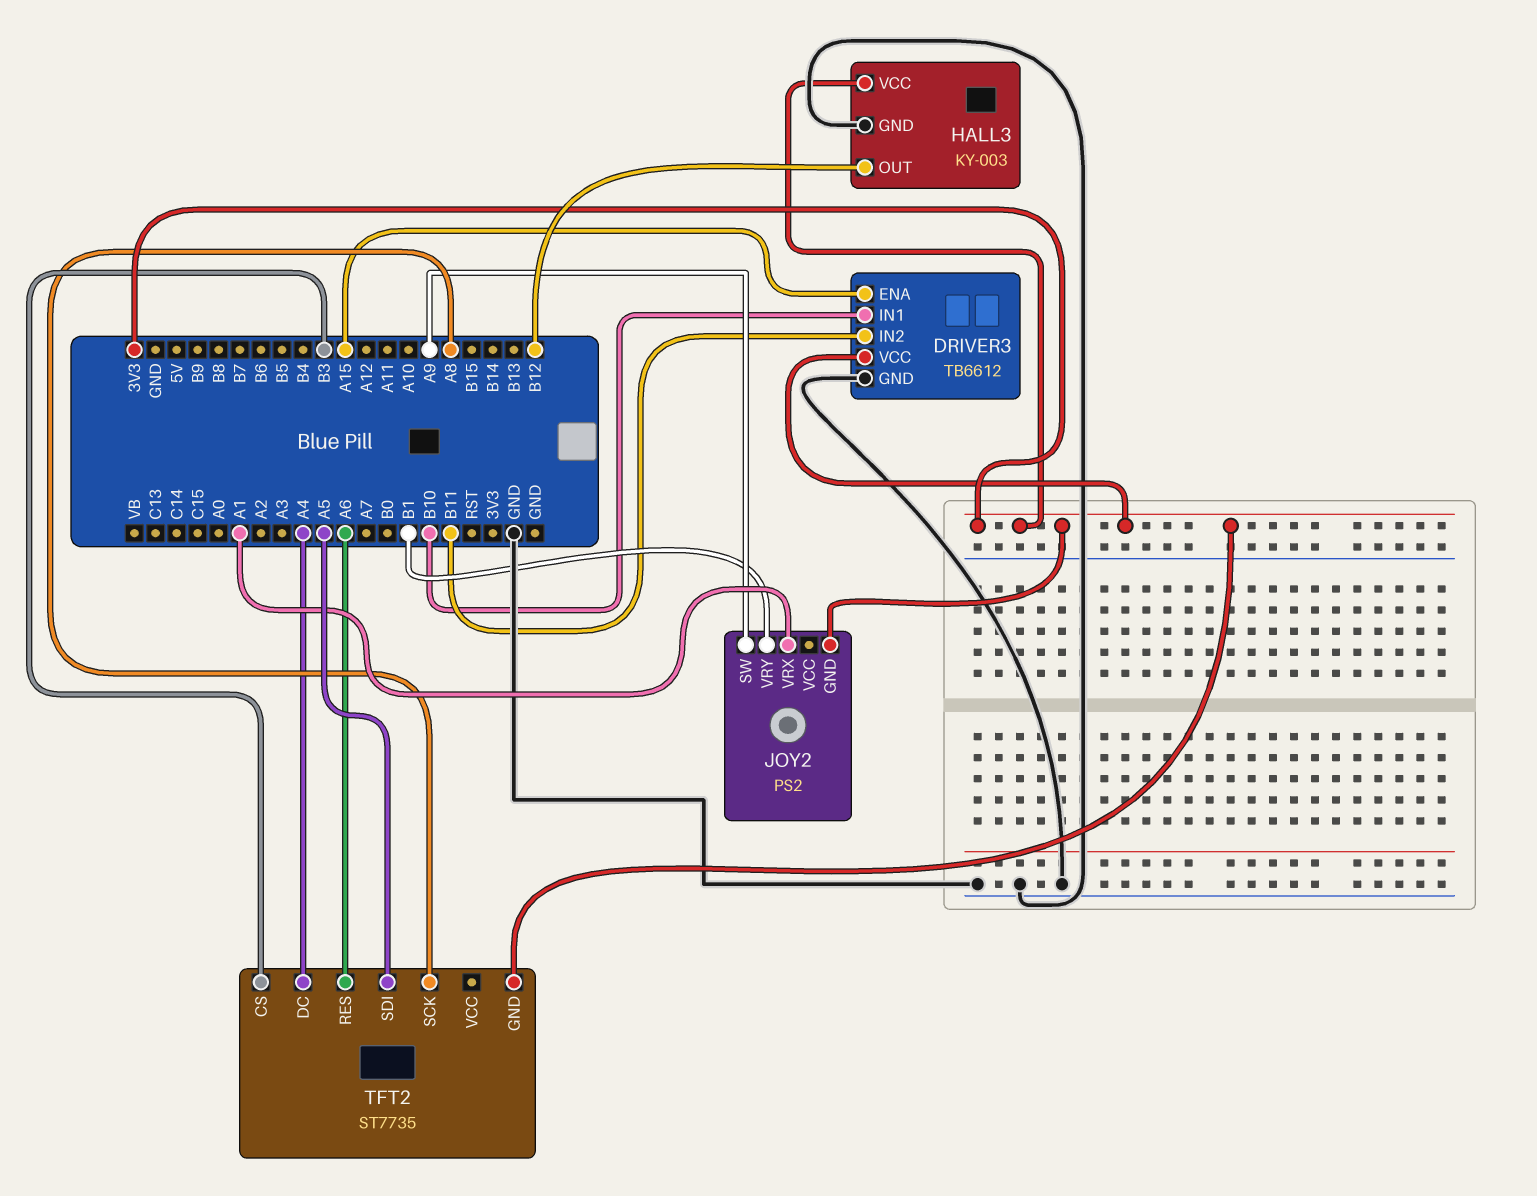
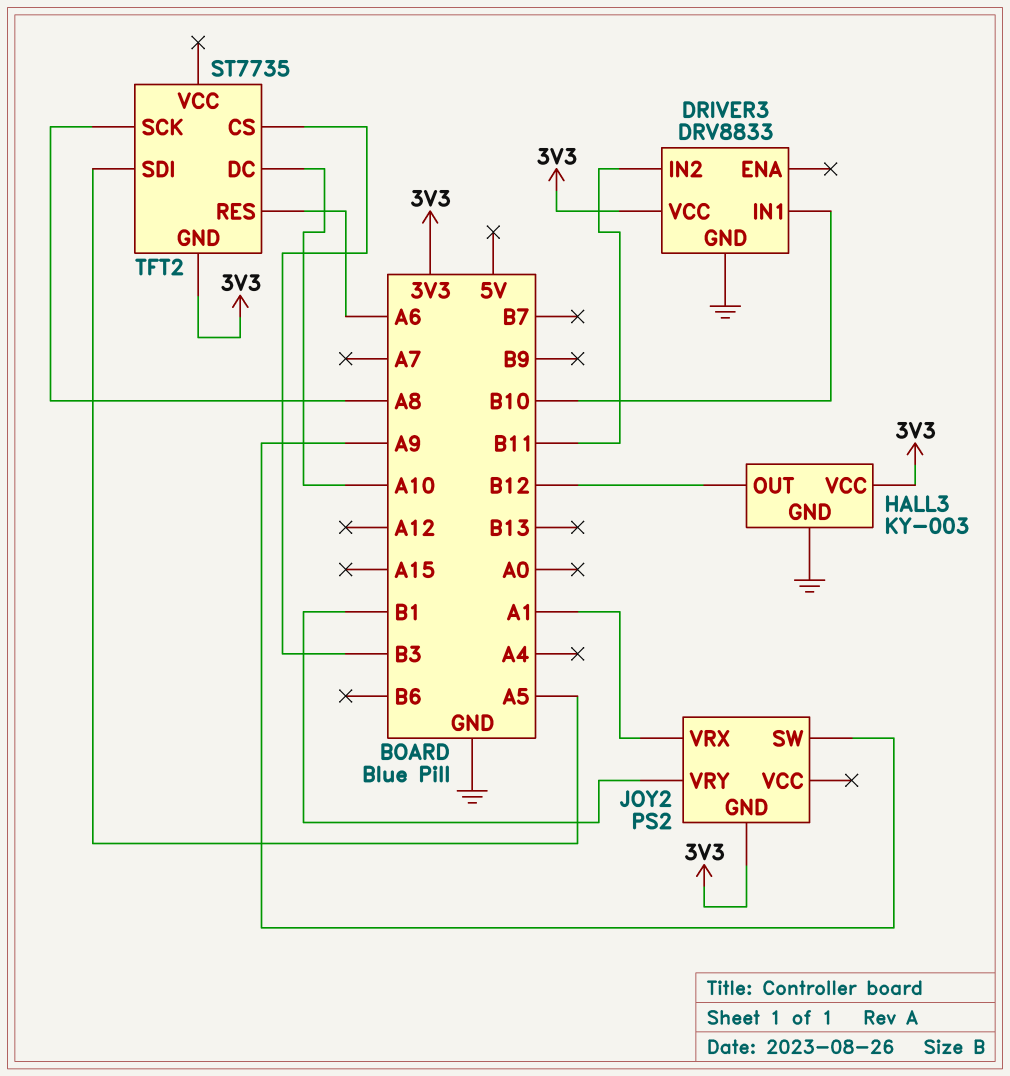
DRIVER3: TB6612 -> DRV8833
DRIVER3 pin ENA: A15 -> none
TFT2 pin DC: A4 -> A10

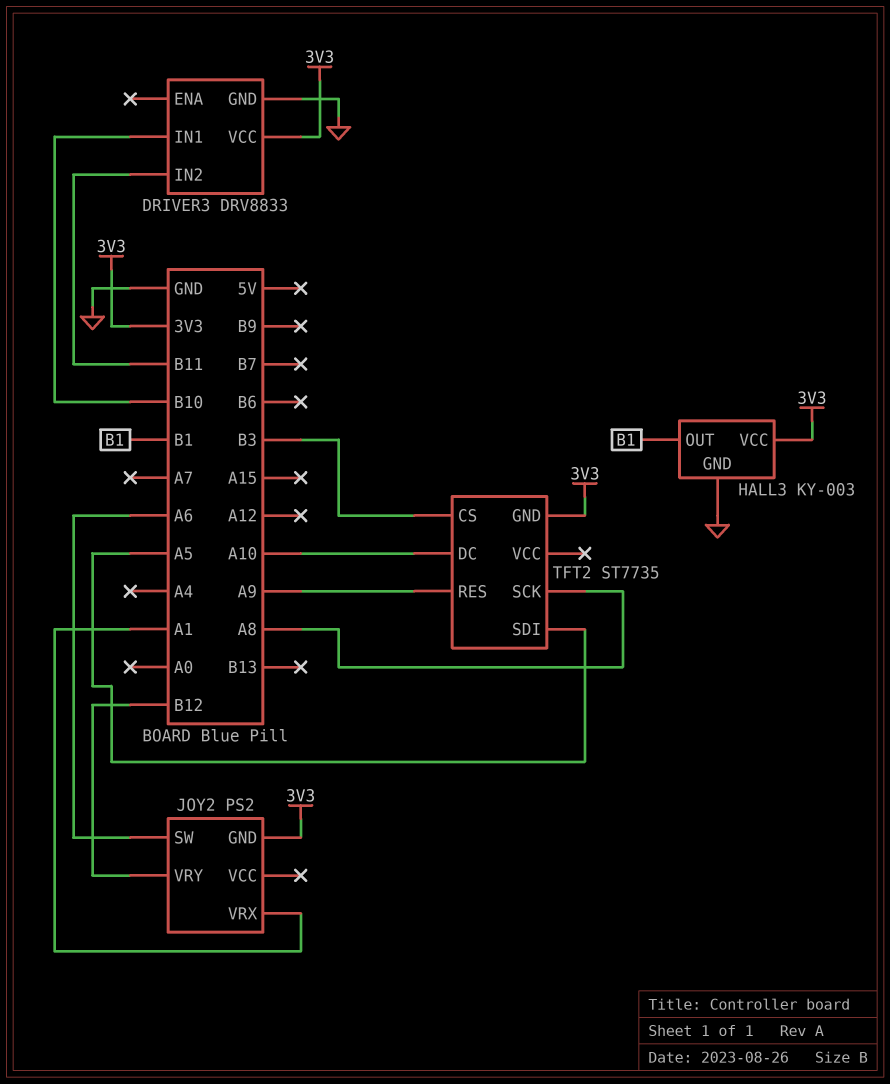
HALL3 pin OUT: B12 -> B1
JOY2 pin SW: A9 -> A6
JOY2 pin VRY: B1 -> B12
TFT2 pin RES: A6 -> A9

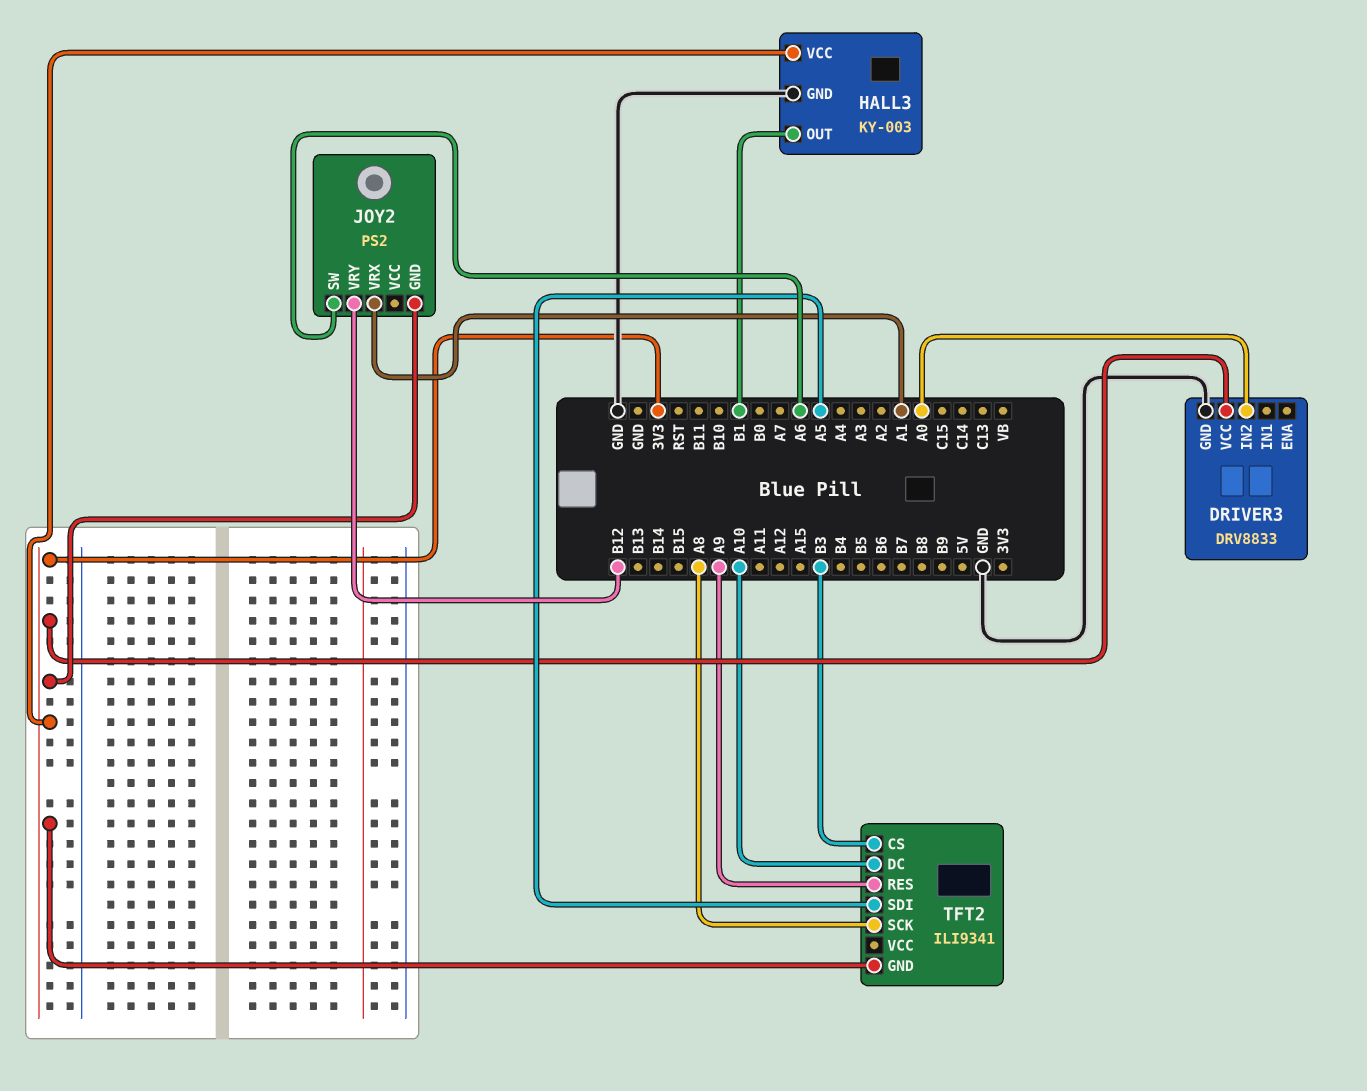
DRIVER3 pin IN1: B10 -> none
DRIVER3 pin IN2: B11 -> A0
TFT2: ST7735 -> ILI9341

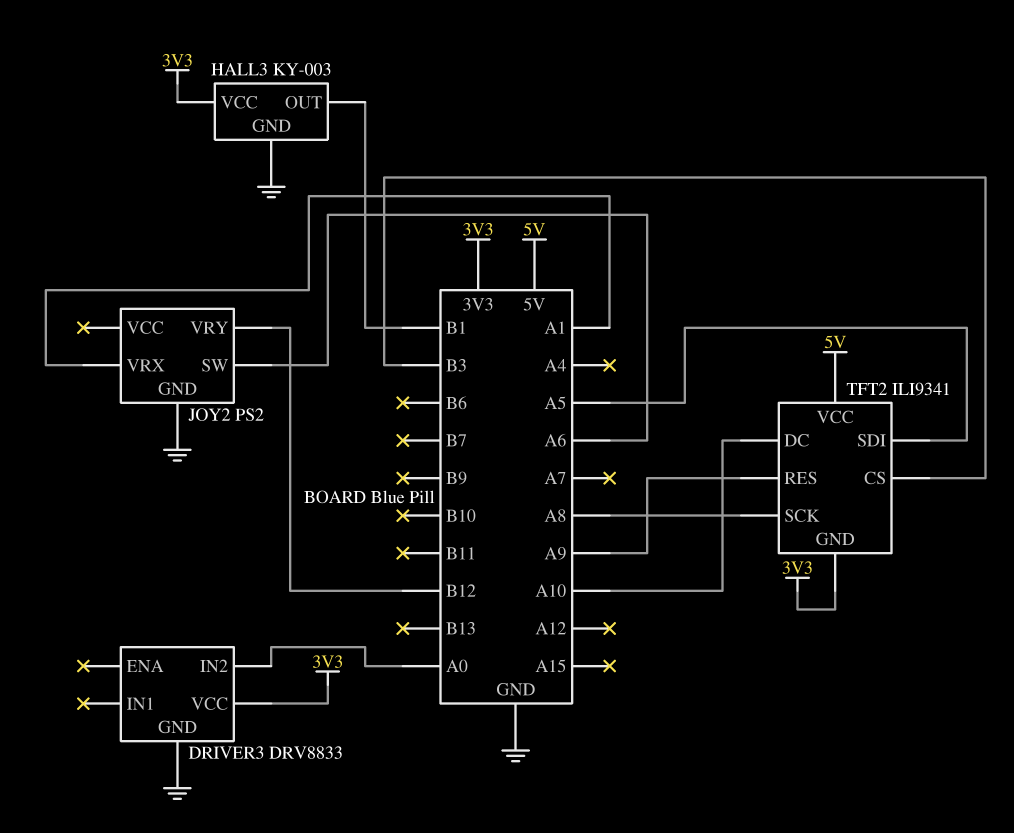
JOY2 pin GND: 3V3 -> GND
TFT2 pin VCC: none -> 5V

